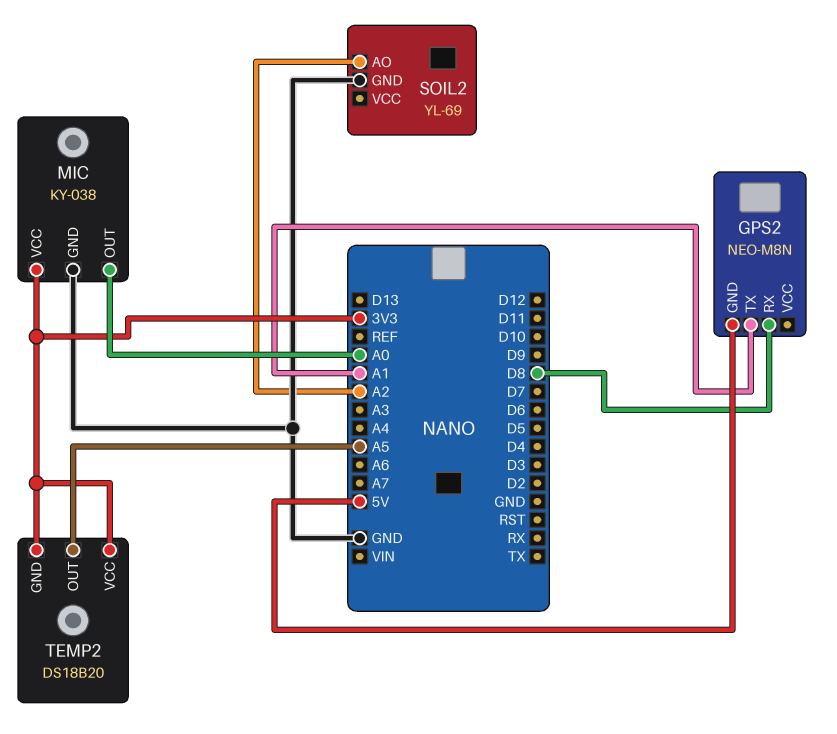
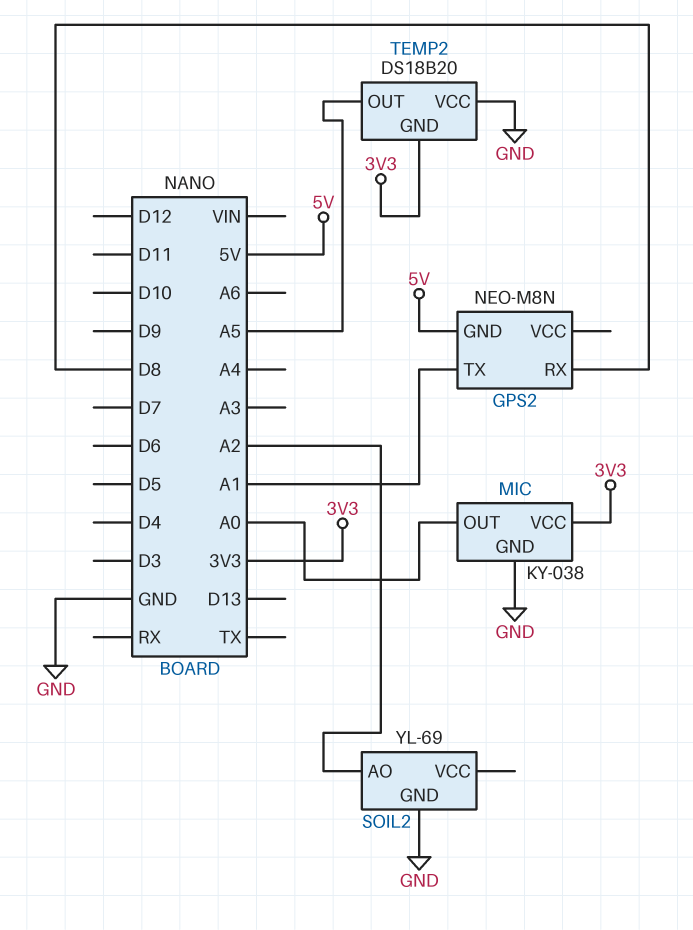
TEMP2 pin VCC: 3V3 -> GND

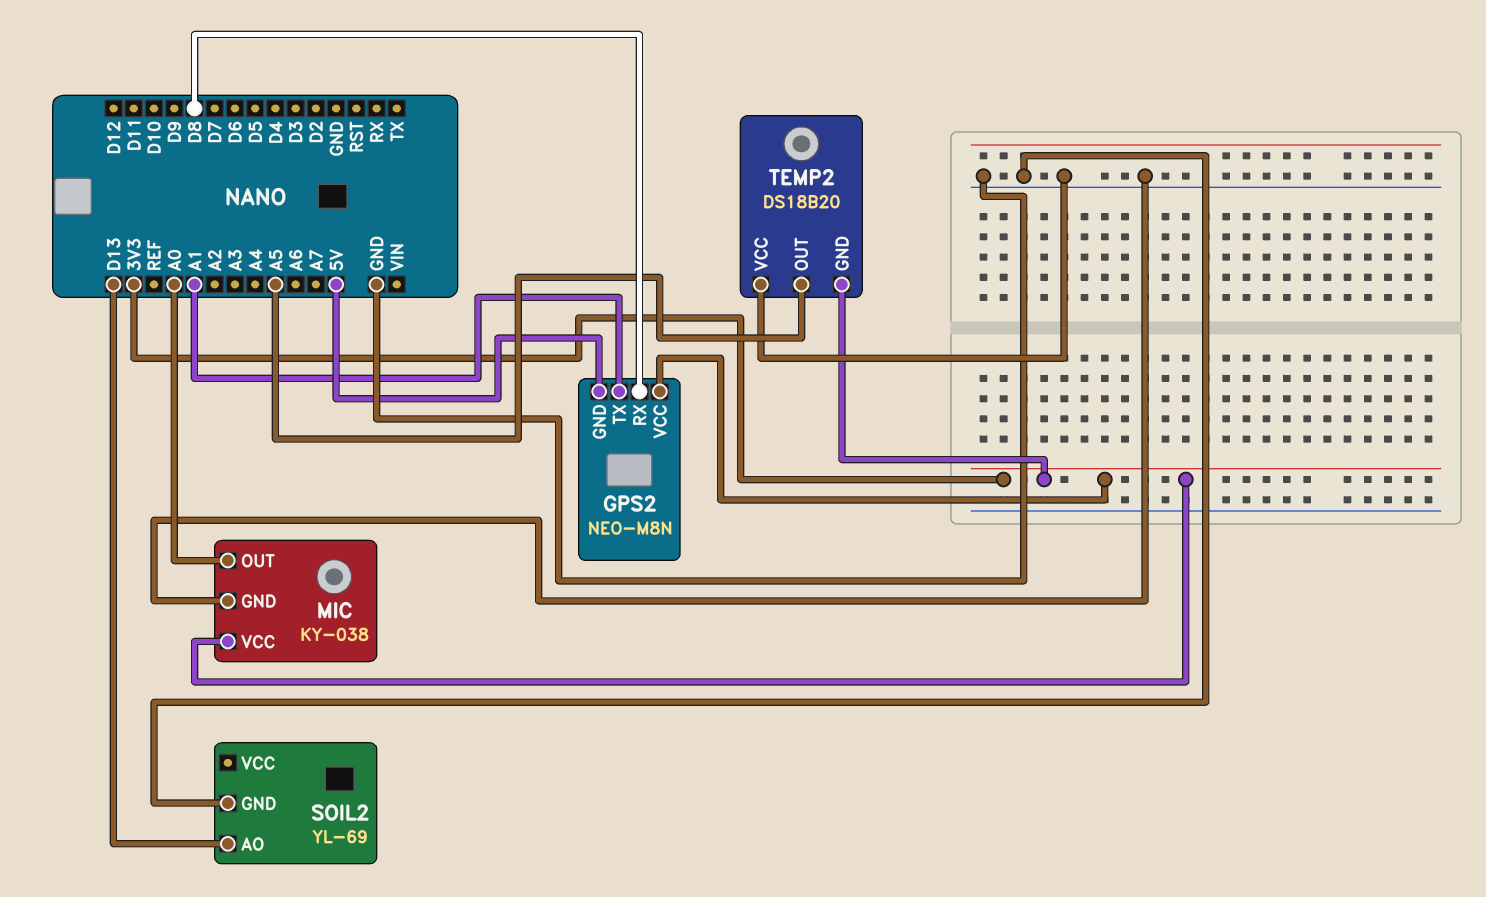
GPS2 pin VCC: none -> 3V3
SOIL2 pin AO: A2 -> D13

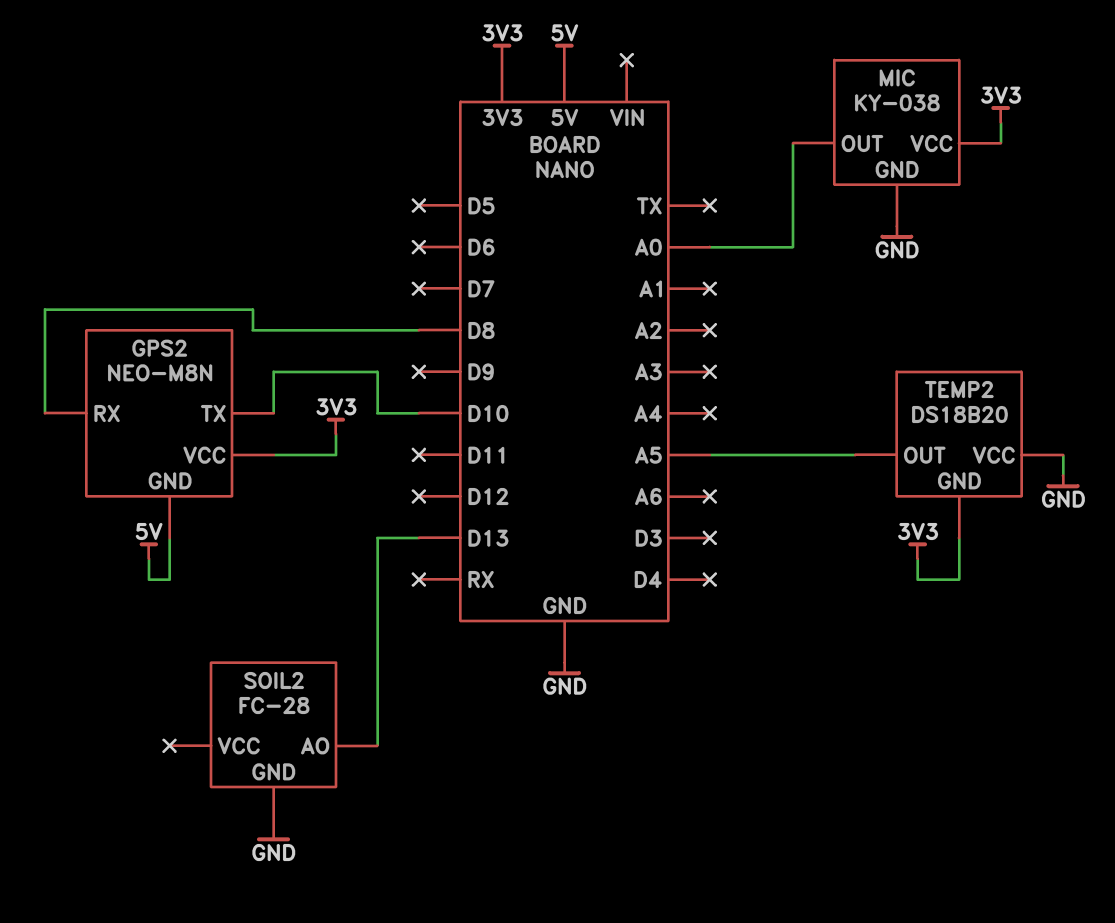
GPS2 pin TX: A1 -> D10
SOIL2: YL-69 -> FC-28

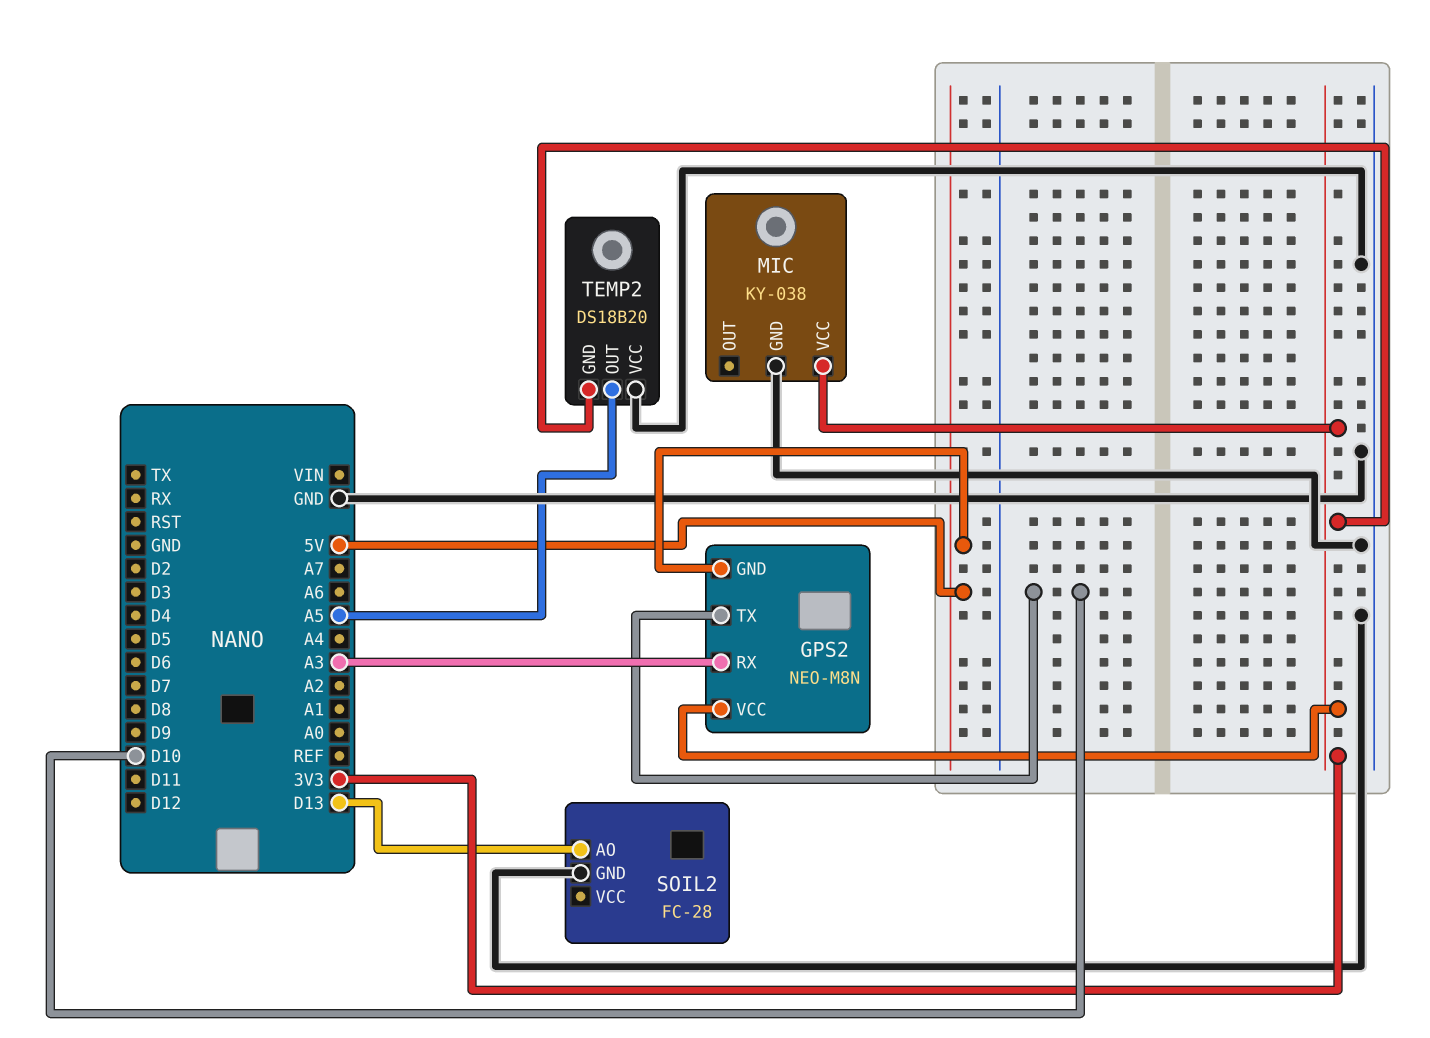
GPS2 pin RX: D8 -> A3
MIC pin OUT: A0 -> none

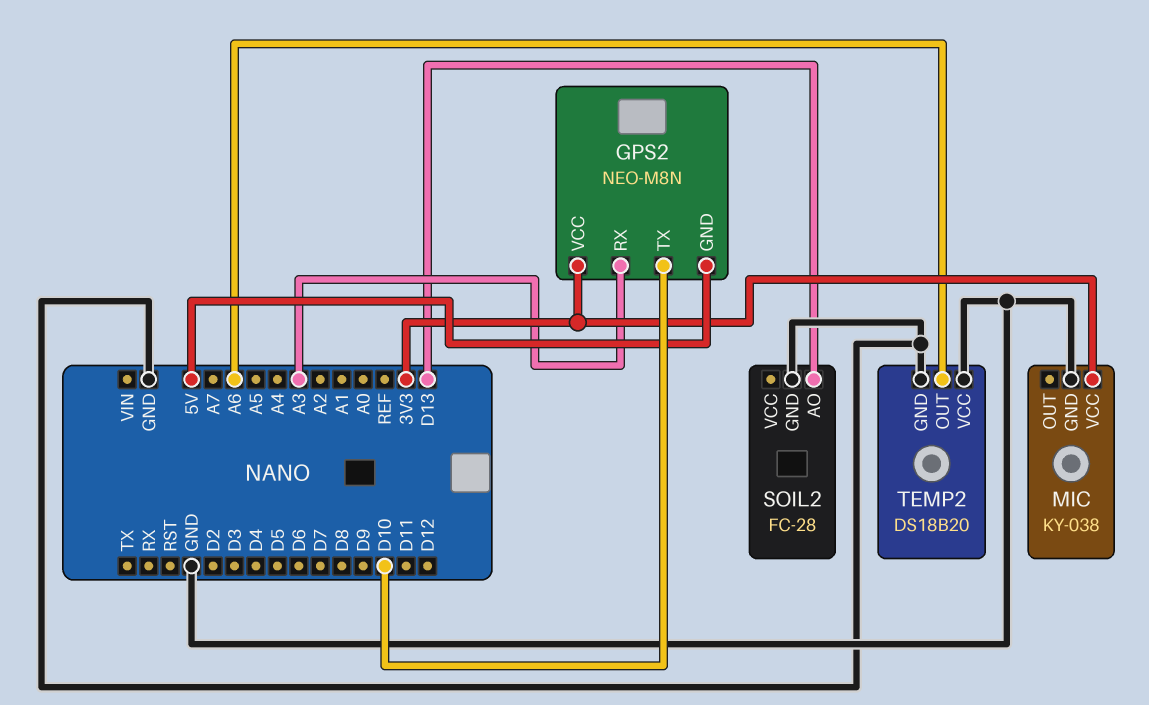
TEMP2 pin GND: 3V3 -> GND
TEMP2 pin OUT: A5 -> A6

